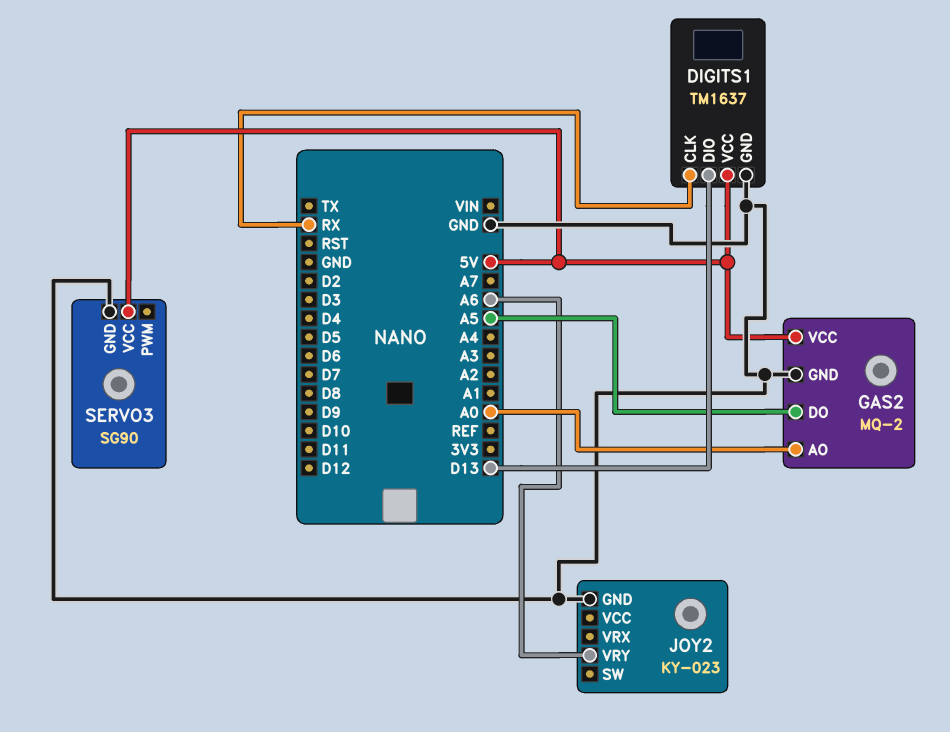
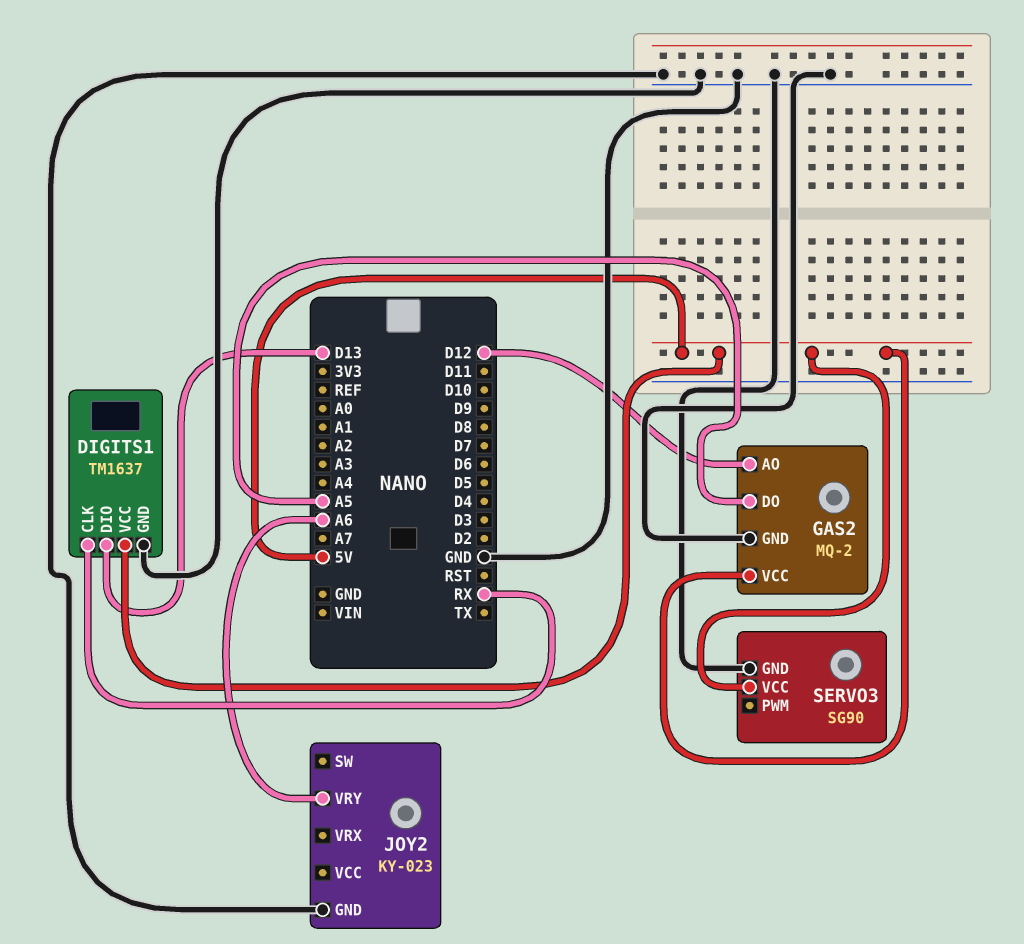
GAS2 pin AO: A0 -> D12

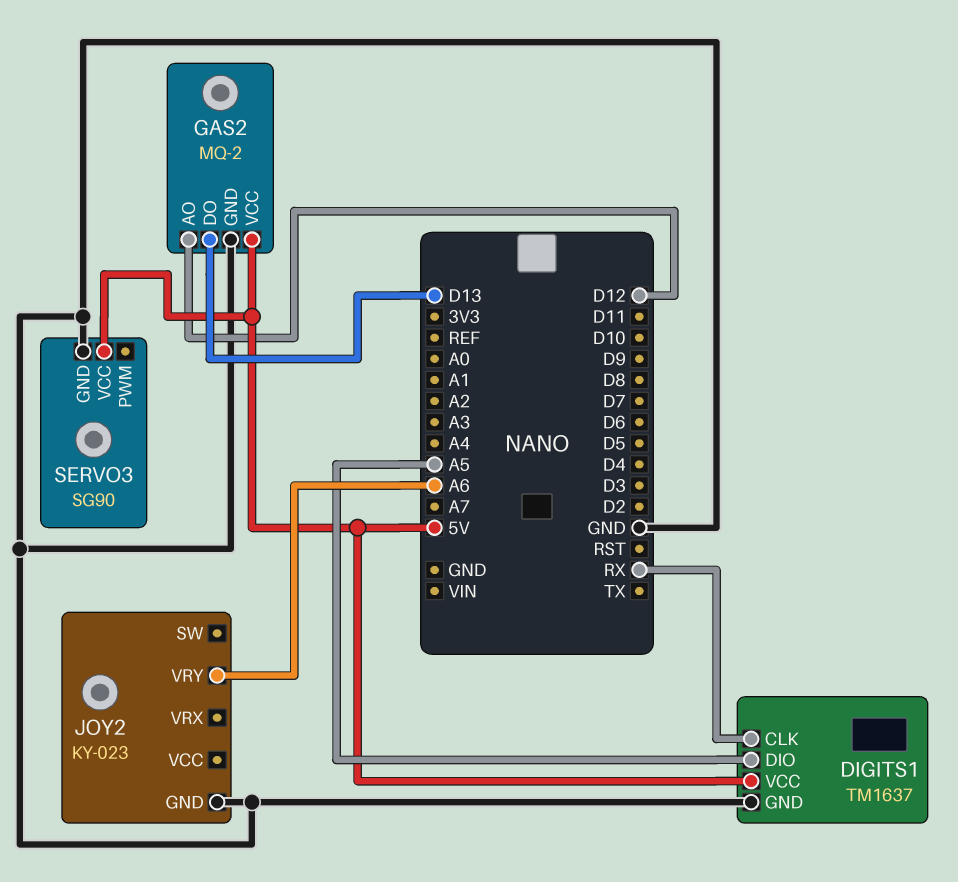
DIGITS1 pin DIO: D13 -> A5
GAS2 pin DO: A5 -> D13

